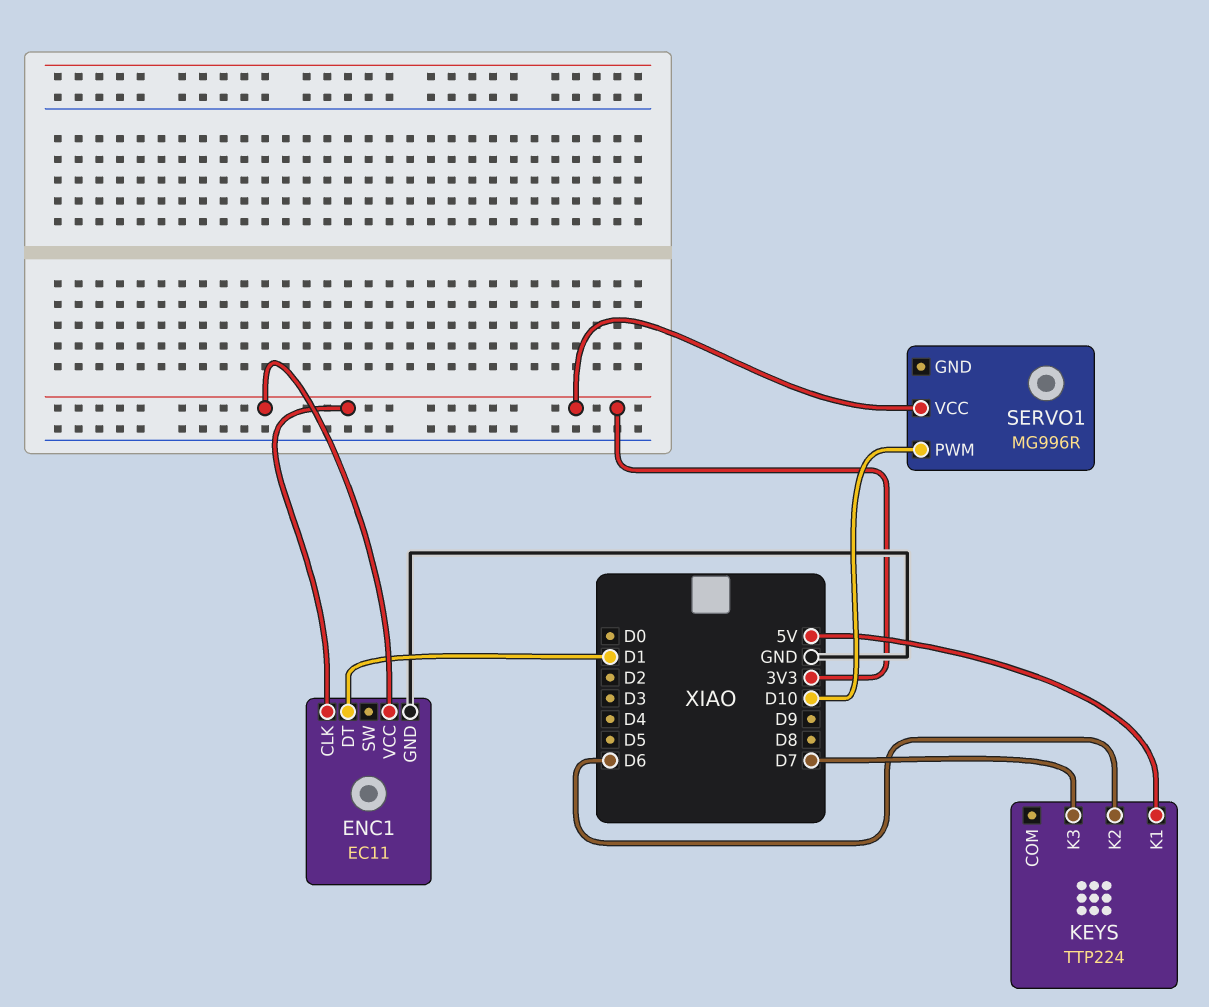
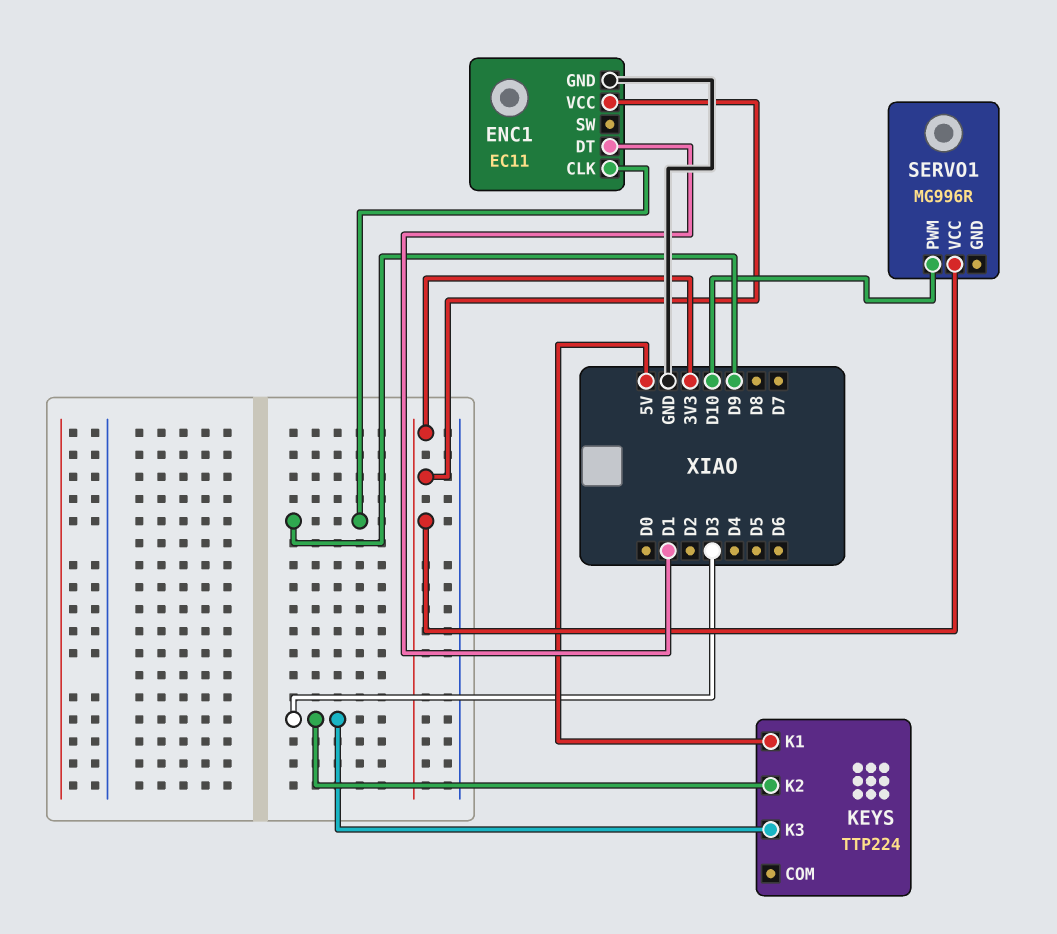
ENC1 pin CLK: 3V3 -> D9
KEYS pin K2: D6 -> D3
KEYS pin K3: D7 -> D3

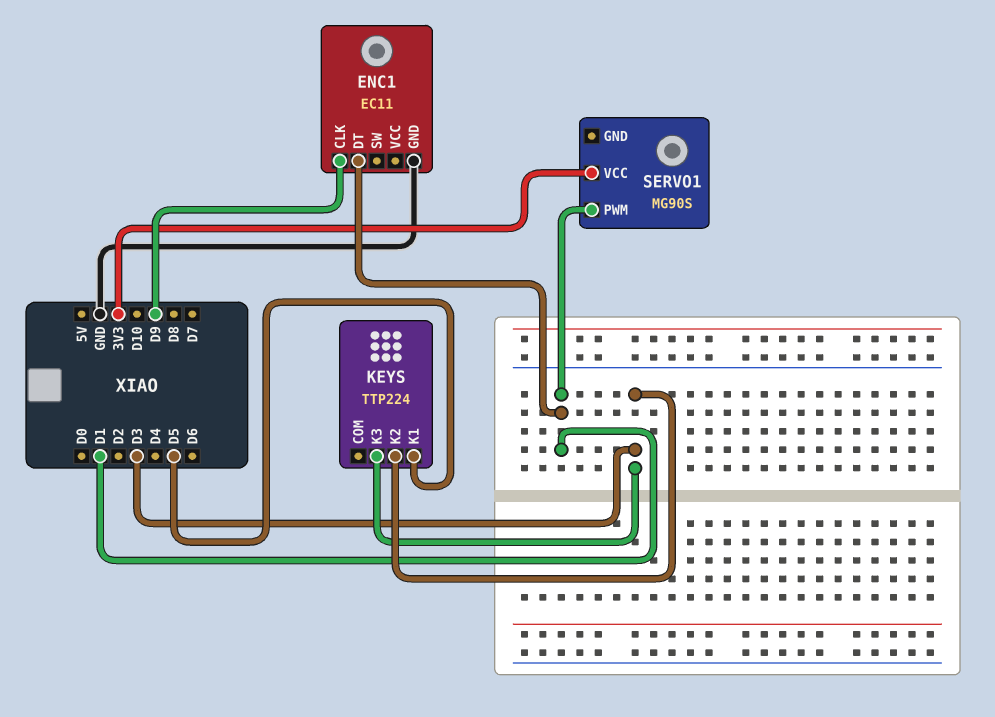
ENC1 pin VCC: 3V3 -> none
KEYS pin K1: 5V -> D5
SERVO1: MG996R -> MG90S
SERVO1 pin PWM: D10 -> D1

